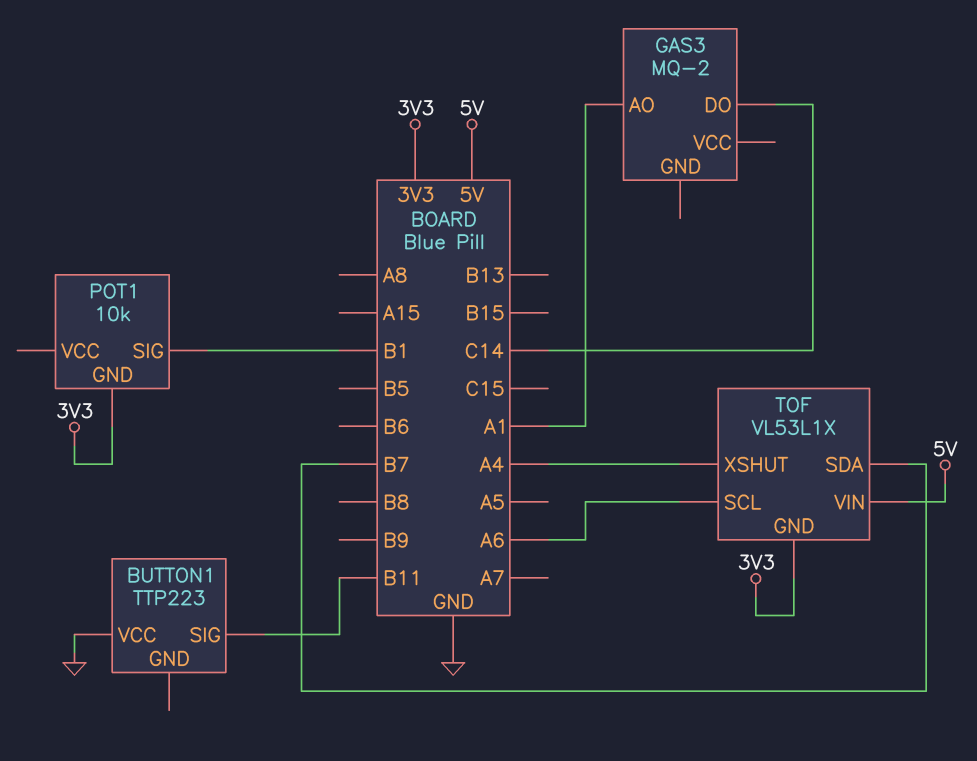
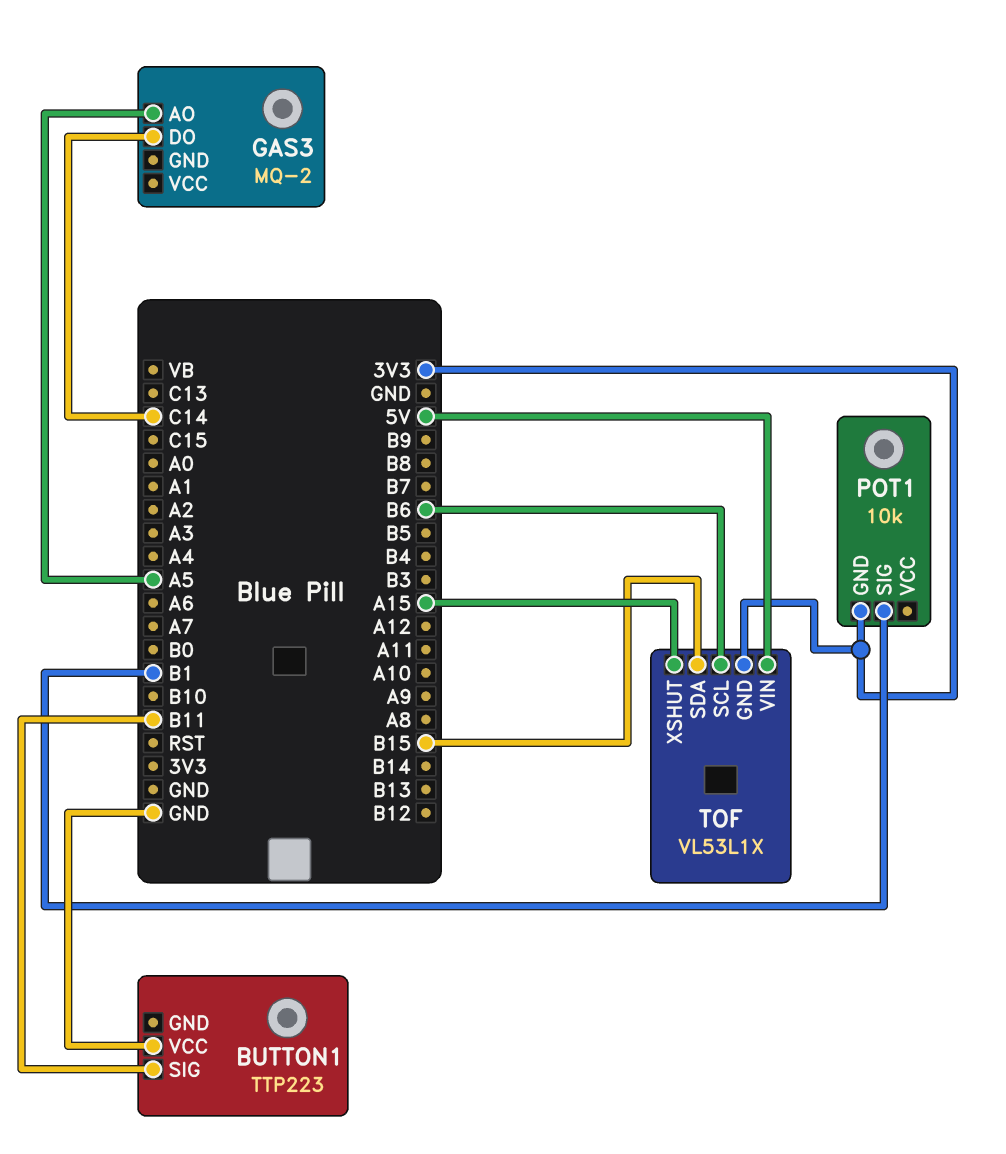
GAS3 pin AO: A1 -> A5
TOF pin SCL: A6 -> B6
TOF pin SDA: B7 -> B15
TOF pin XSHUT: A4 -> A15

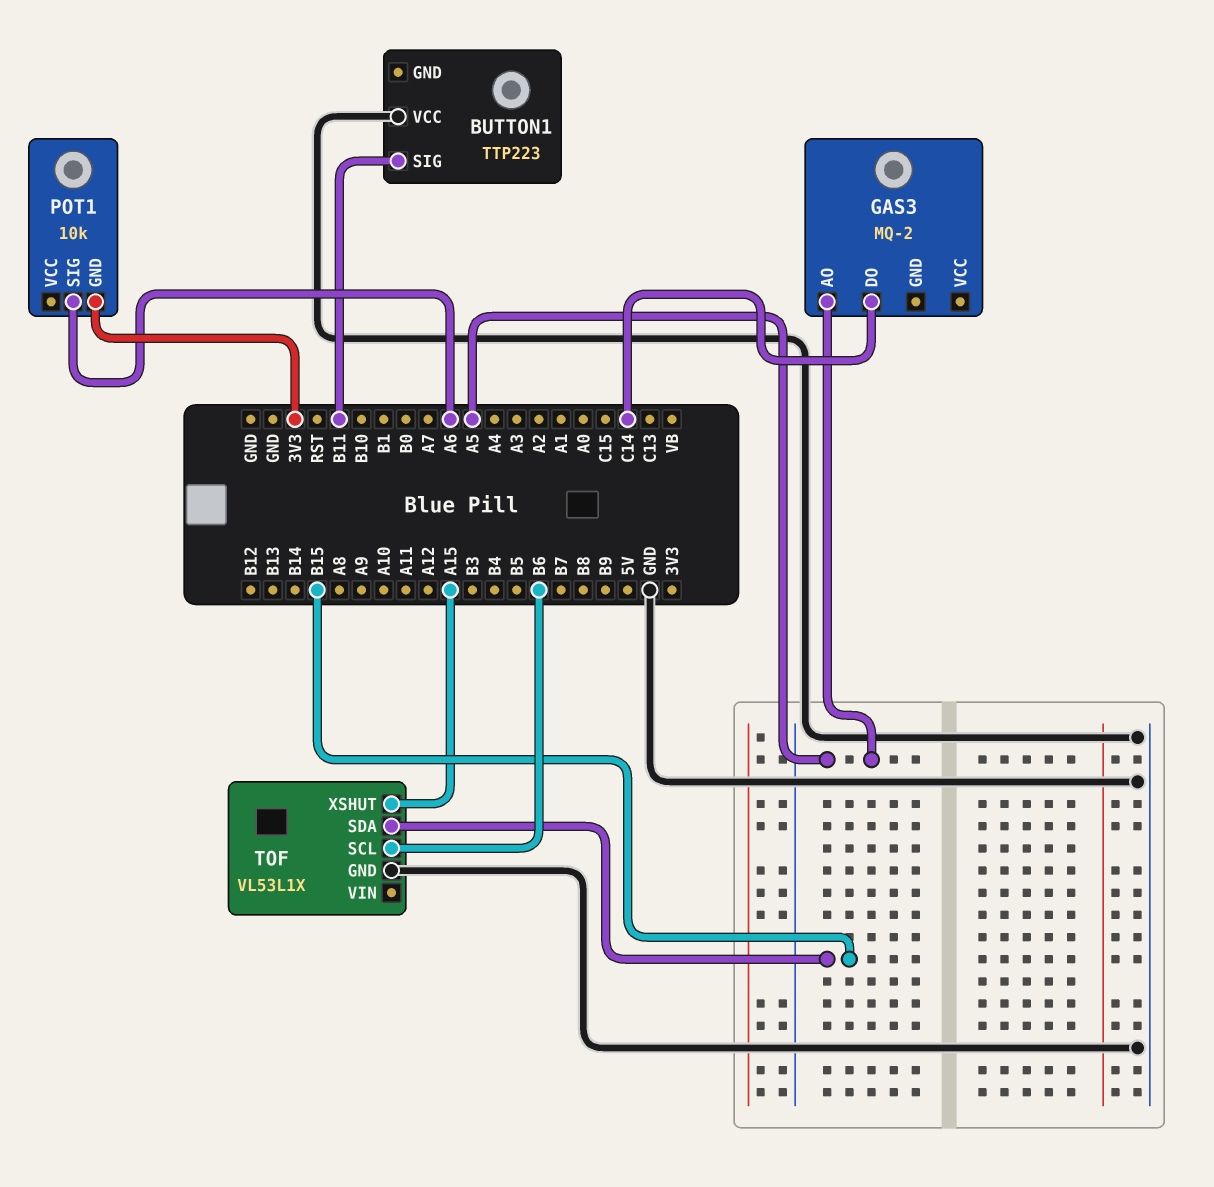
POT1 pin SIG: B1 -> A6
TOF pin GND: 3V3 -> GND
TOF pin VIN: 5V -> none

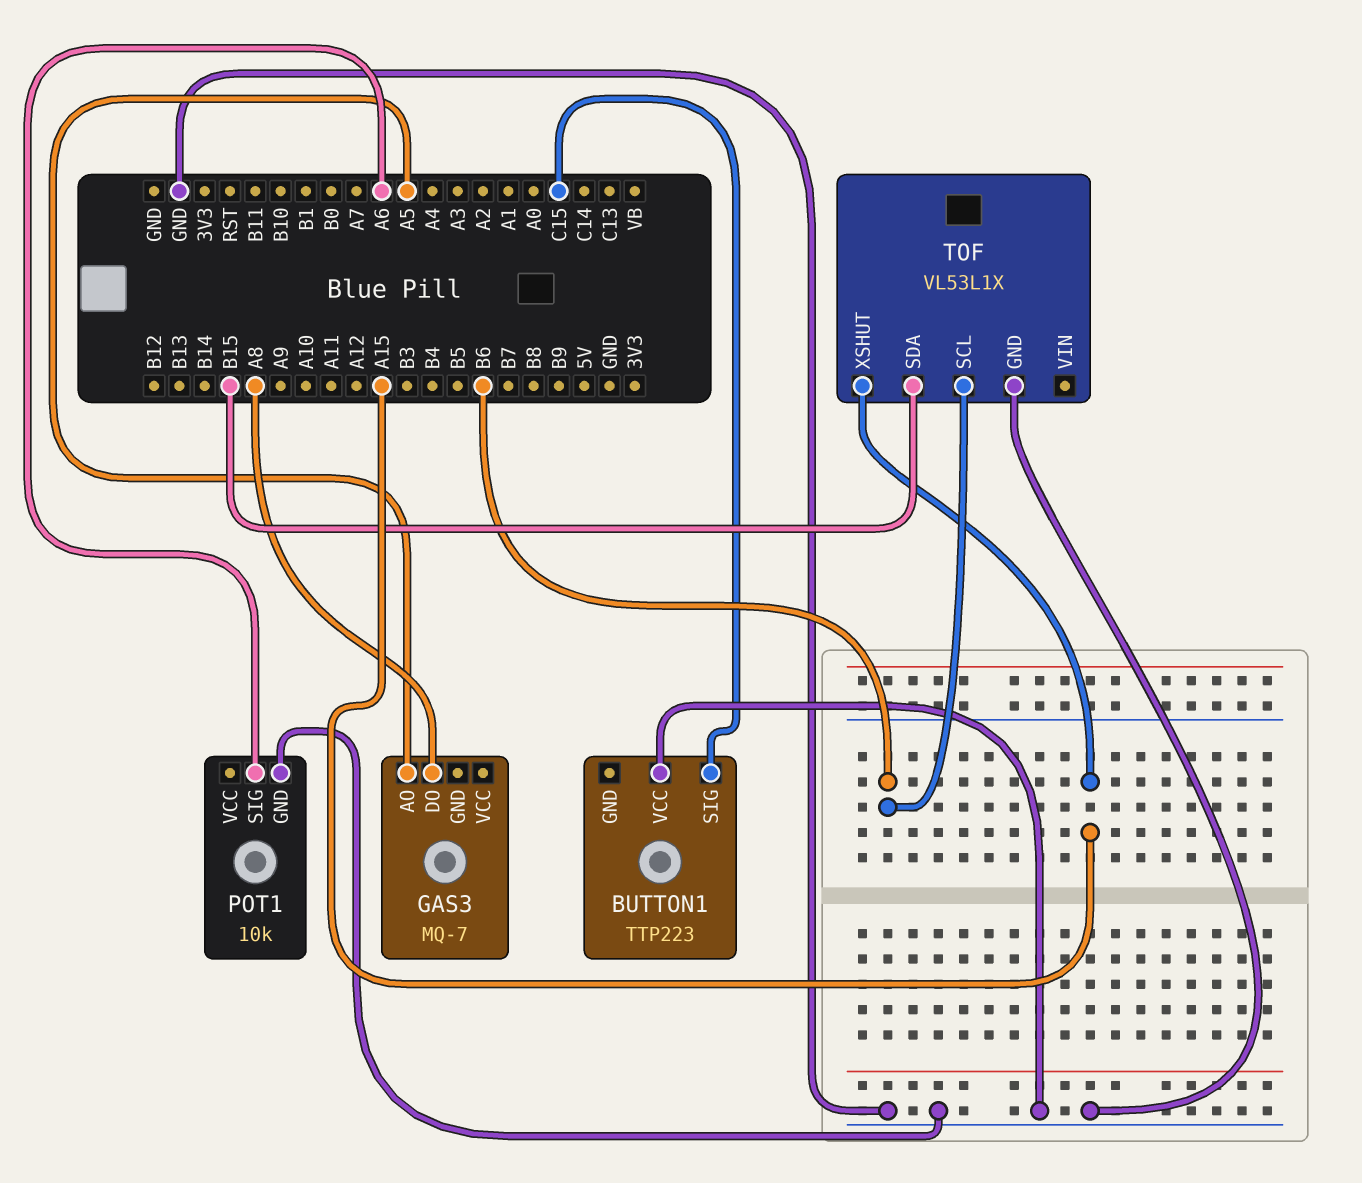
BUTTON1 pin SIG: B11 -> C15
GAS3: MQ-2 -> MQ-7
GAS3 pin DO: C14 -> A8
POT1 pin GND: 3V3 -> GND

